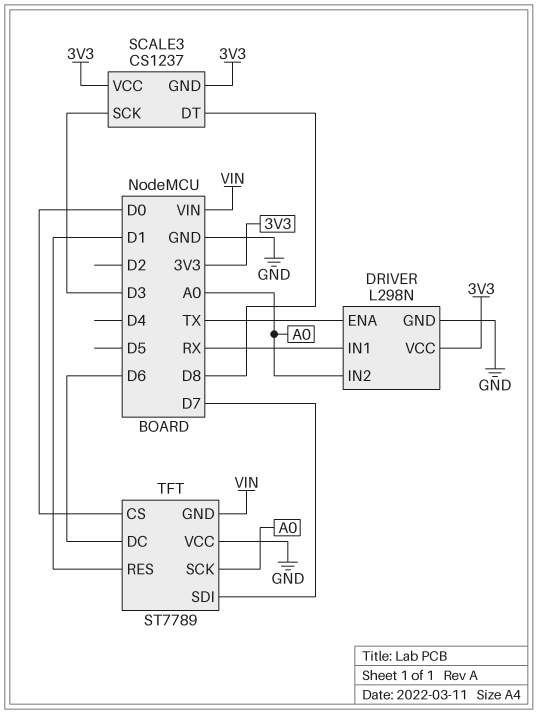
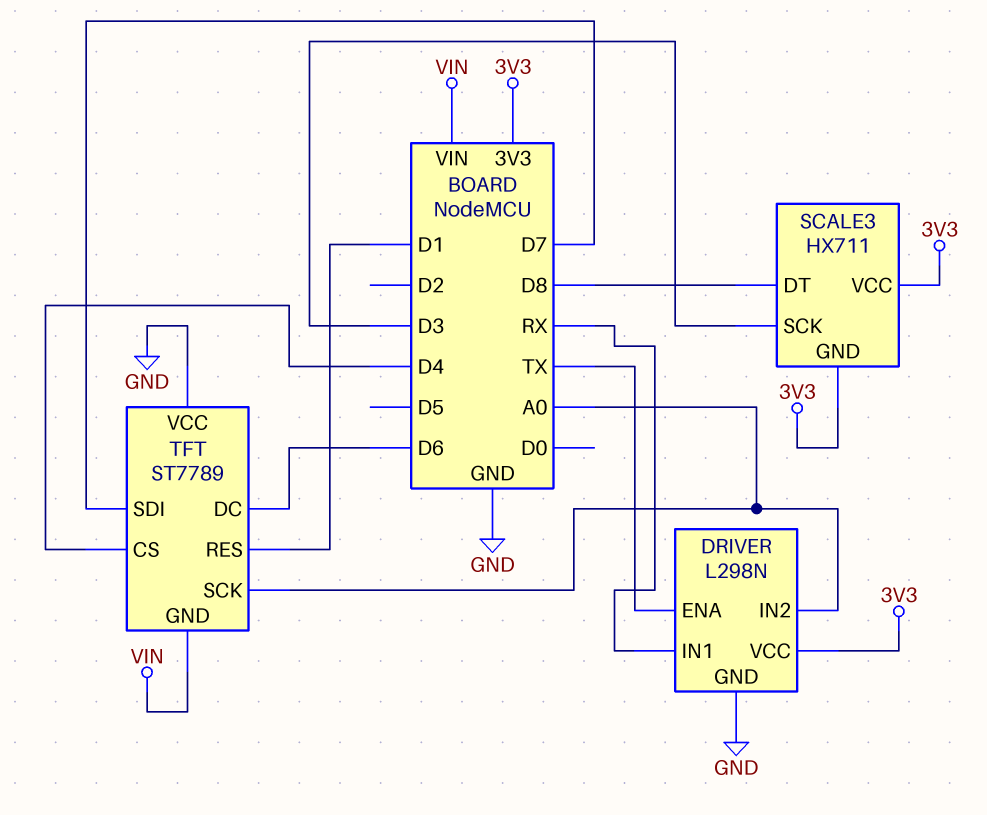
SCALE3: CS1237 -> HX711
TFT pin CS: D0 -> D4

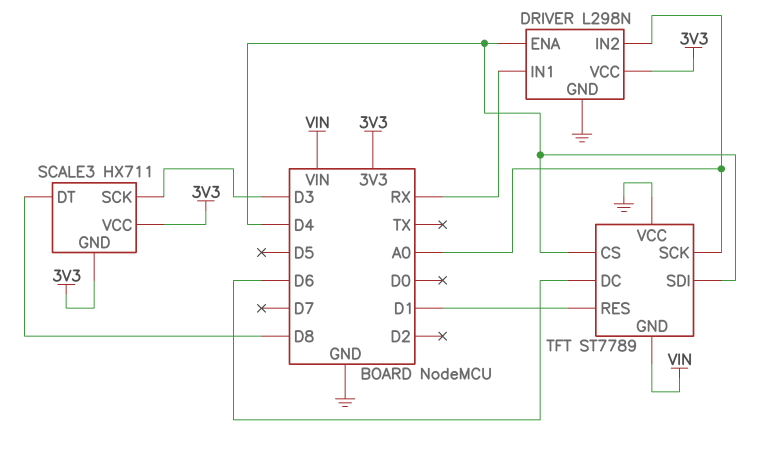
DRIVER pin ENA: TX -> D4
TFT pin SDI: D7 -> D4

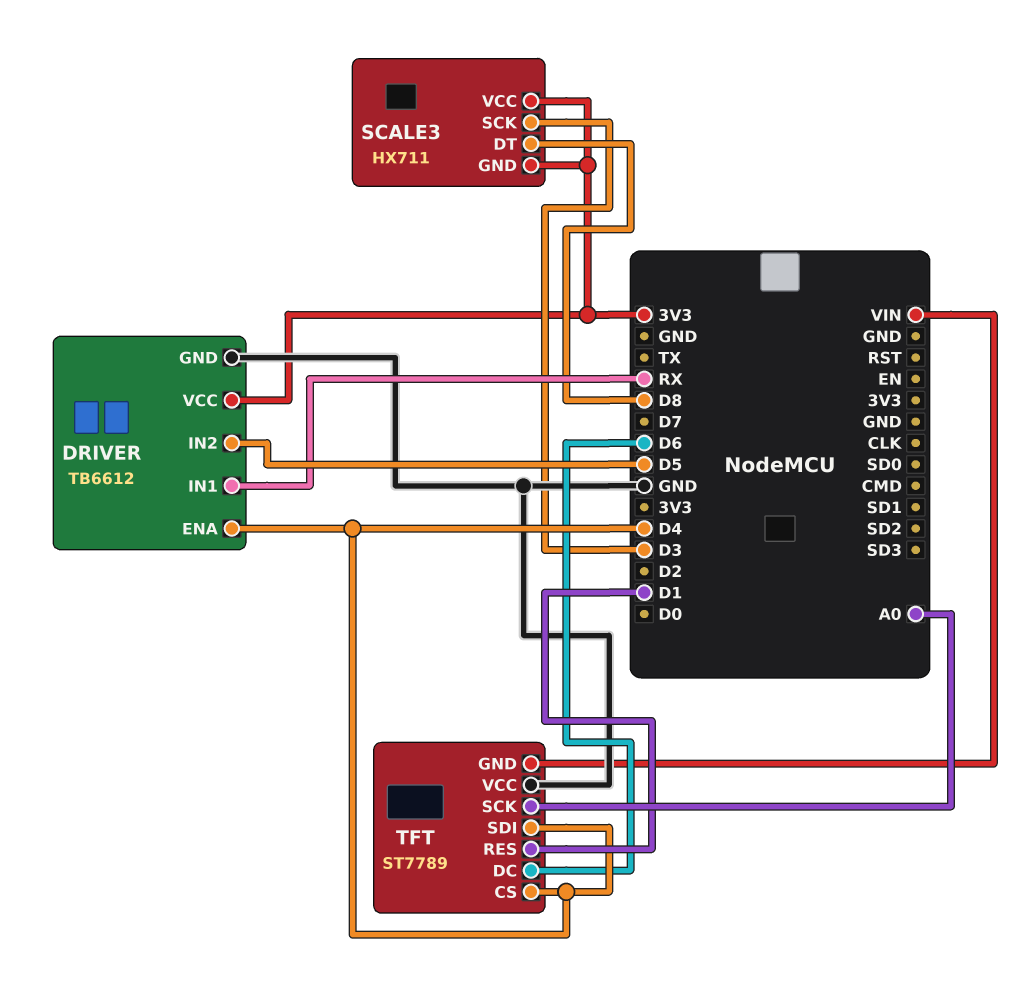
DRIVER: L298N -> TB6612
DRIVER pin IN2: A0 -> D5

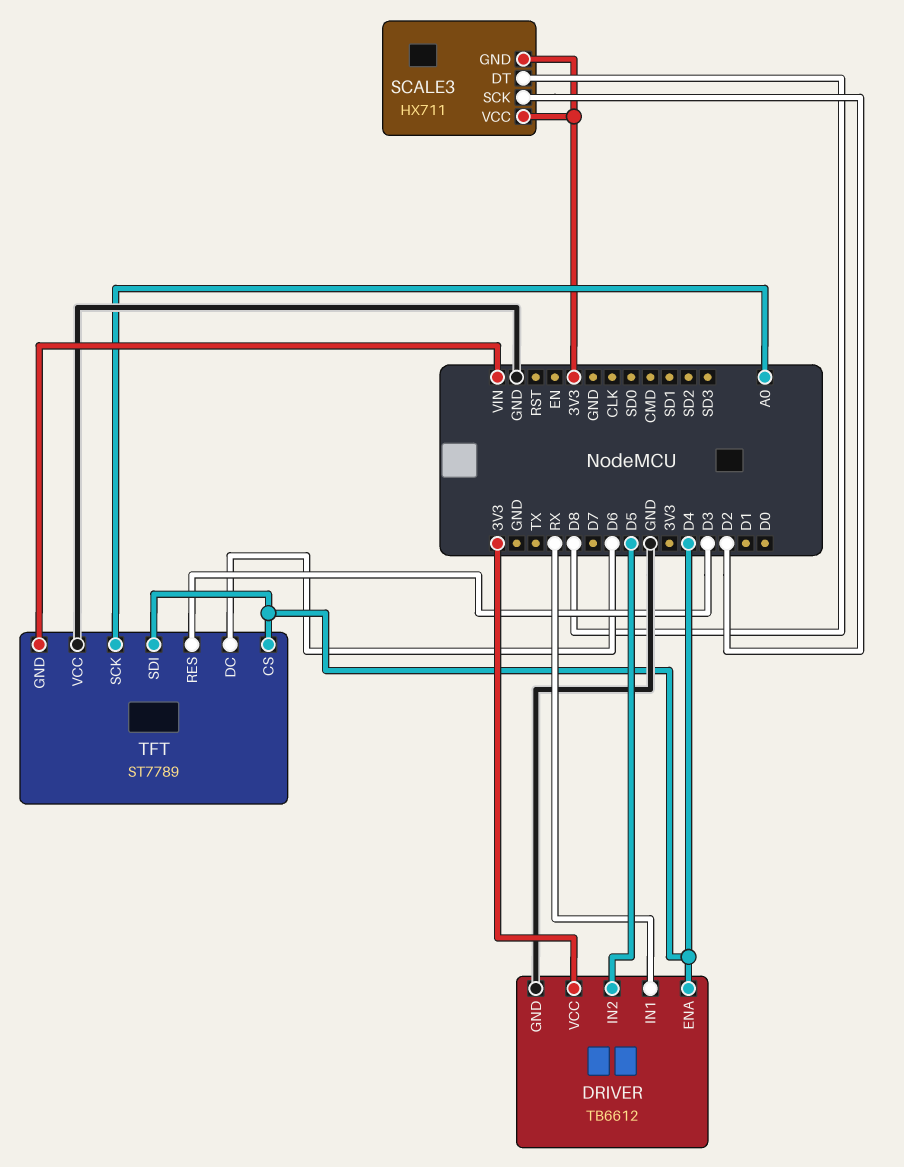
SCALE3 pin SCK: D3 -> D2
TFT pin RES: D1 -> D3

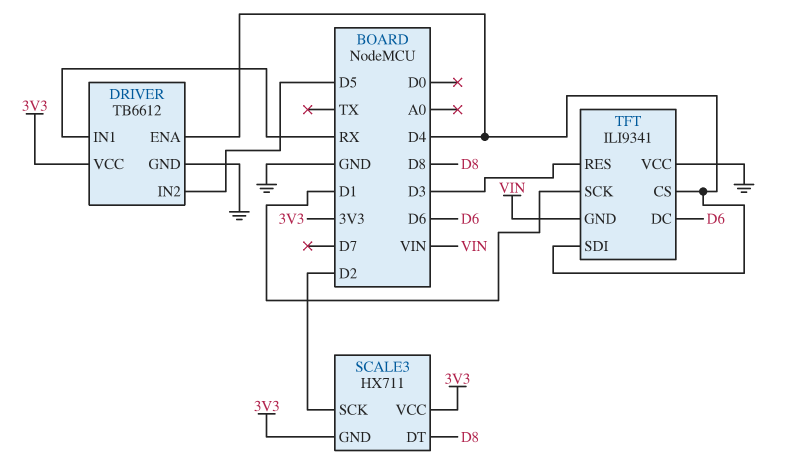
TFT: ST7789 -> ILI9341
TFT pin SCK: A0 -> D1

